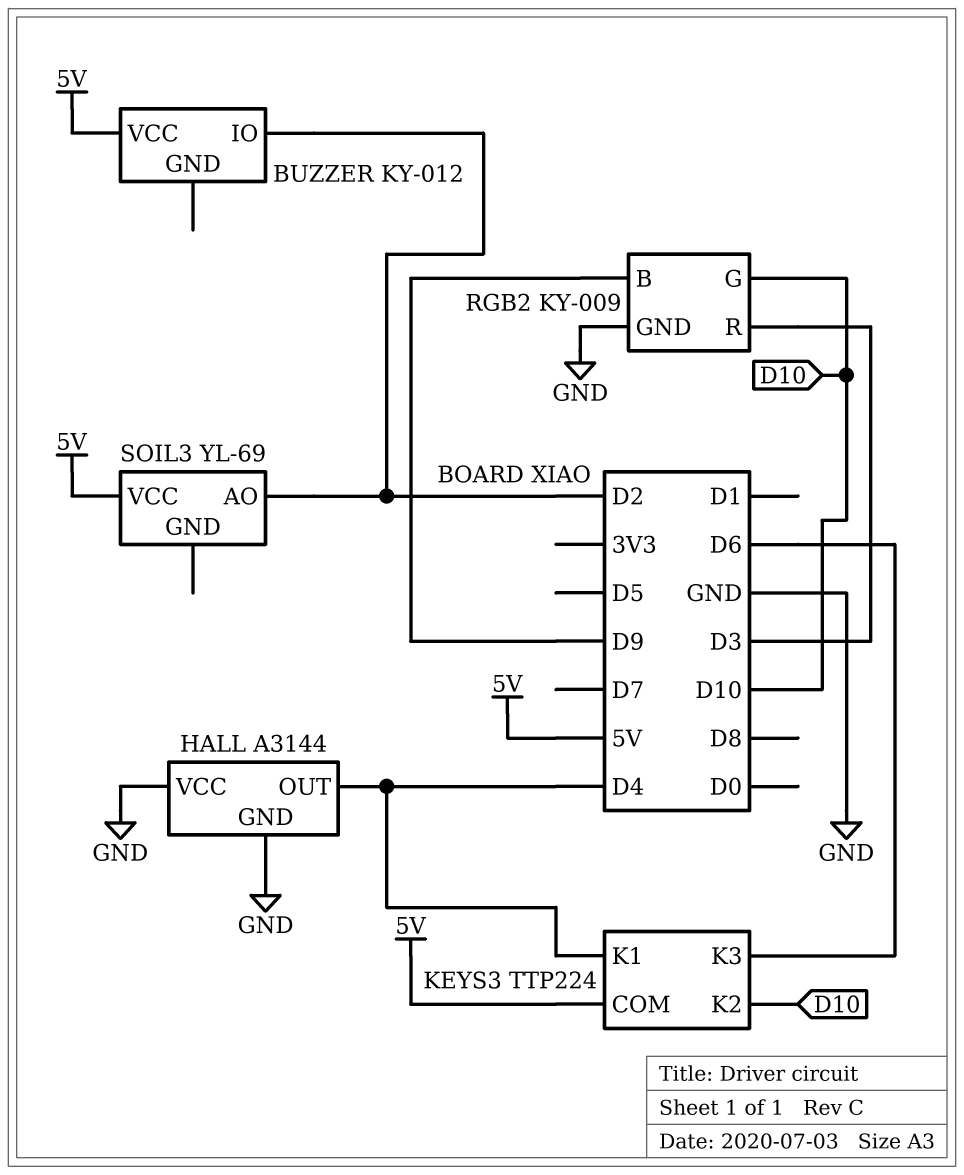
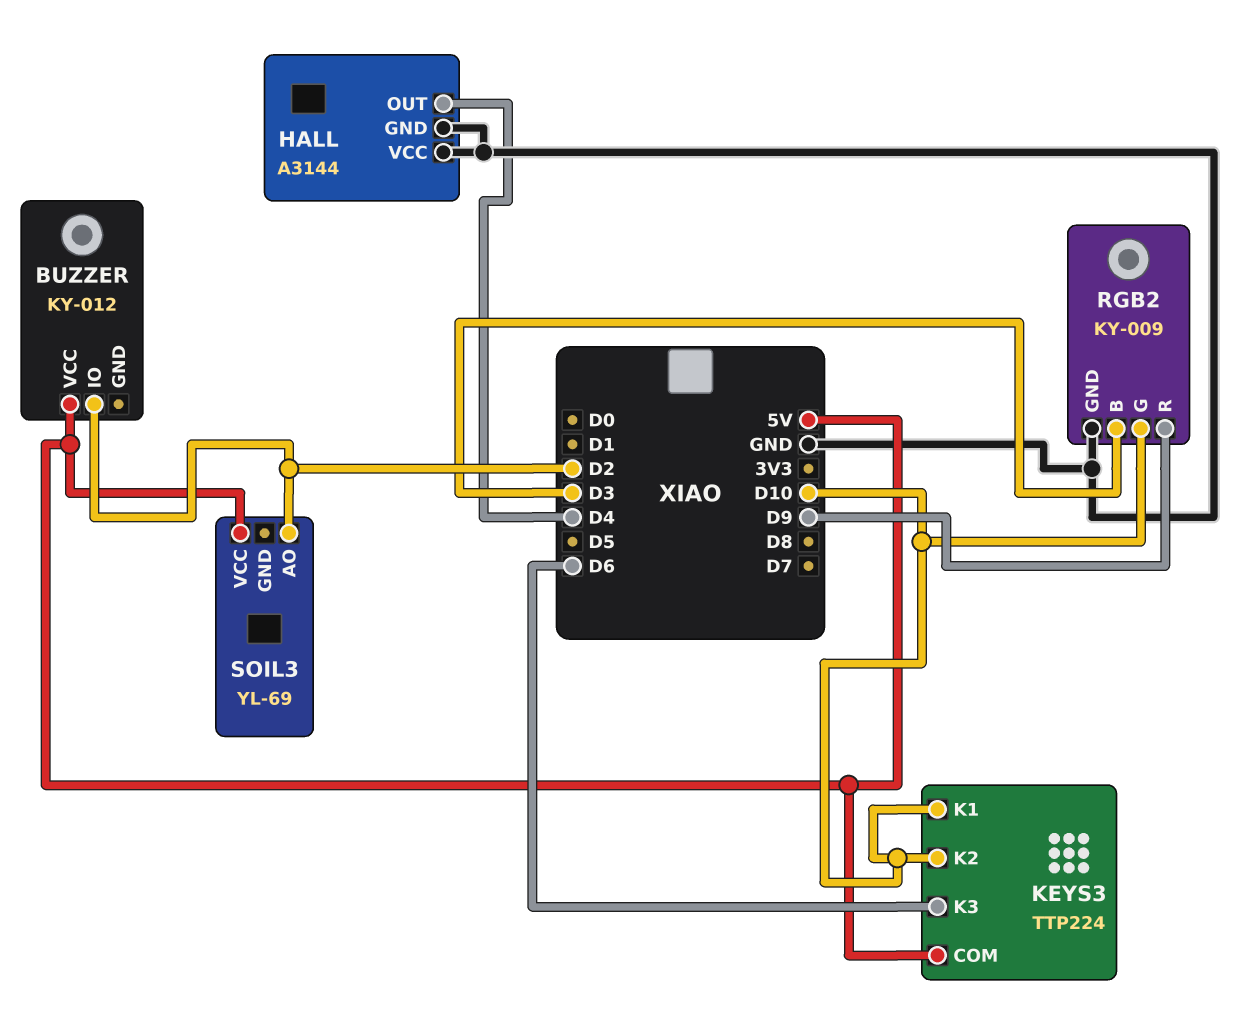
KEYS3 pin K1: D4 -> D10
RGB2 pin B: D9 -> D3
RGB2 pin R: D3 -> D9

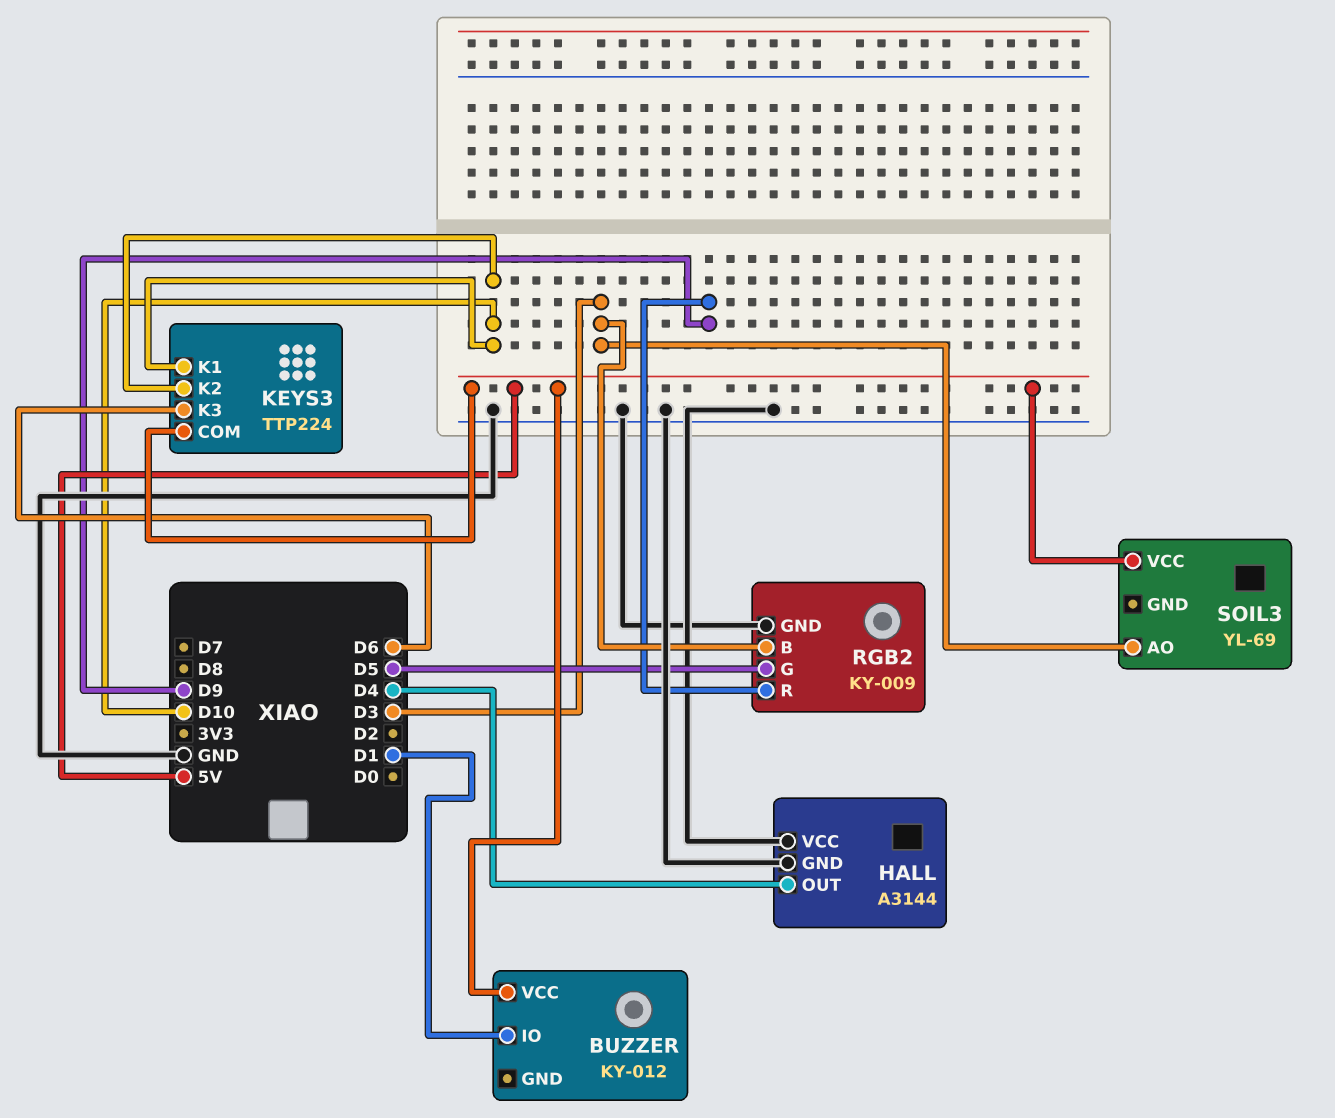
BUZZER pin IO: D2 -> D1
RGB2 pin G: D10 -> D5
SOIL3 pin AO: D2 -> D3

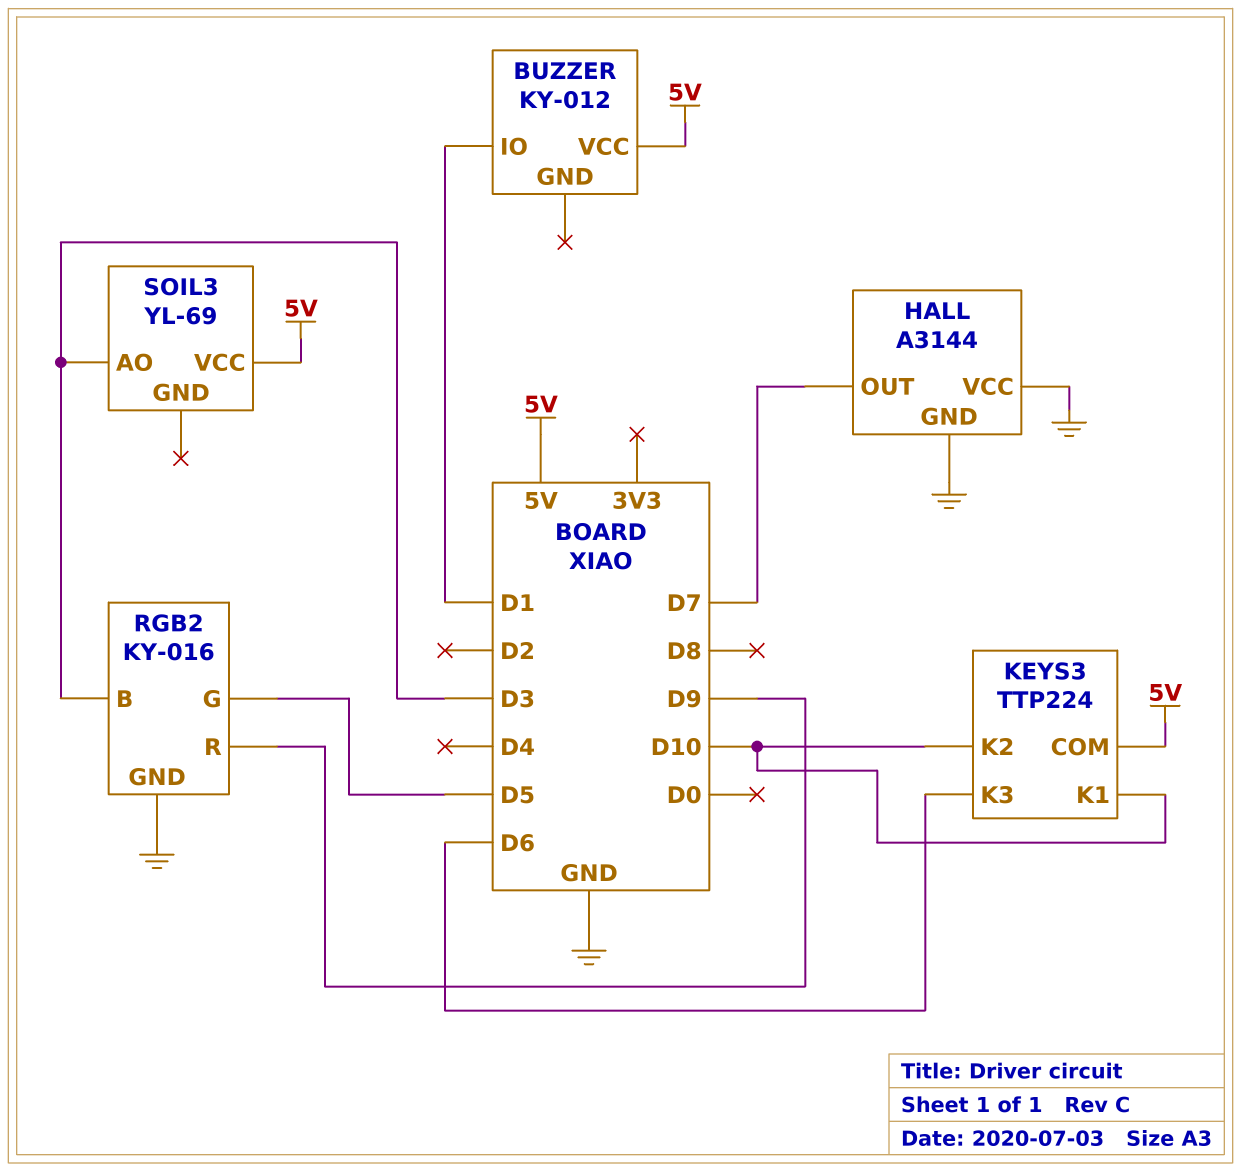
HALL pin OUT: D4 -> D7
RGB2: KY-009 -> KY-016

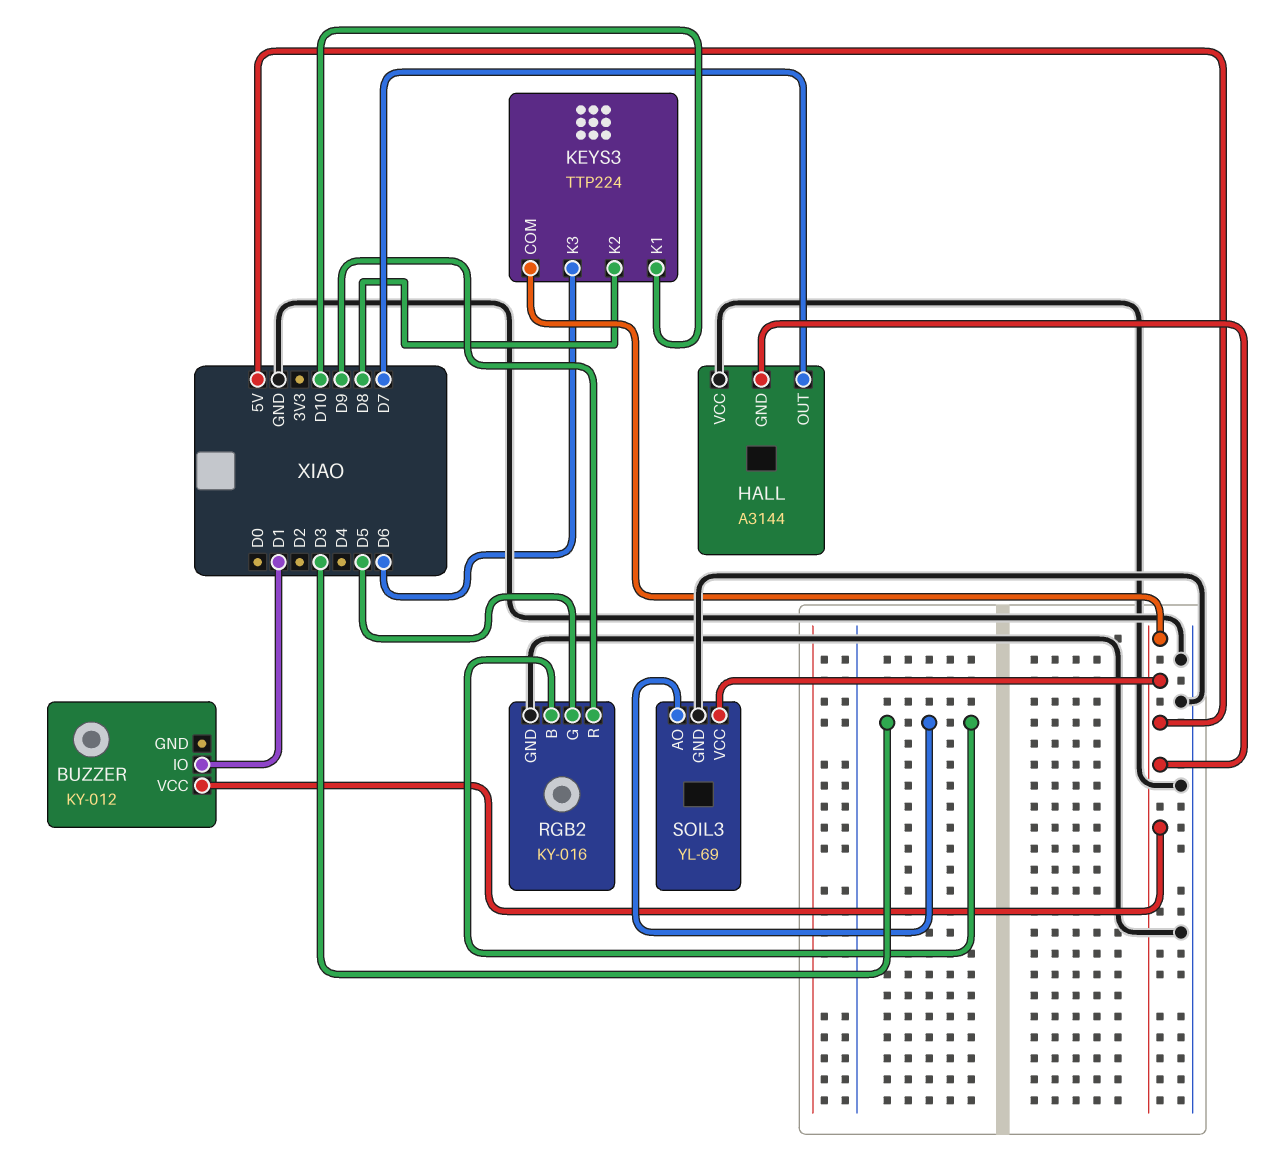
HALL pin GND: GND -> 5V
KEYS3 pin K2: D10 -> D8
SOIL3 pin GND: none -> GND

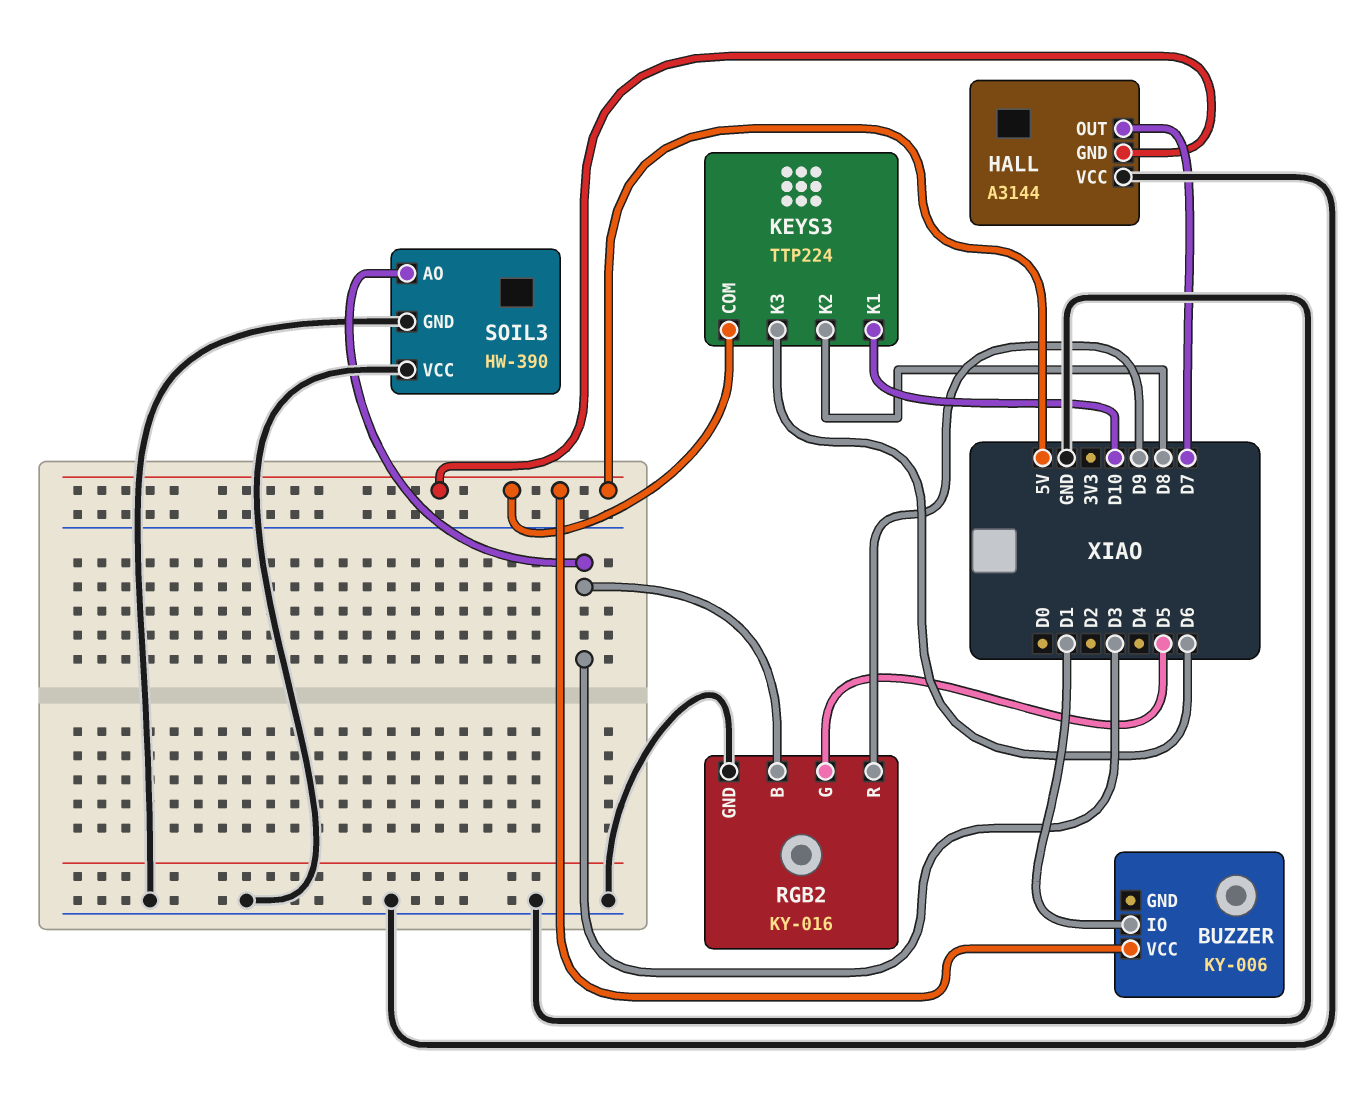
BUZZER: KY-012 -> KY-006
SOIL3: YL-69 -> HW-390
SOIL3 pin VCC: 5V -> GND

